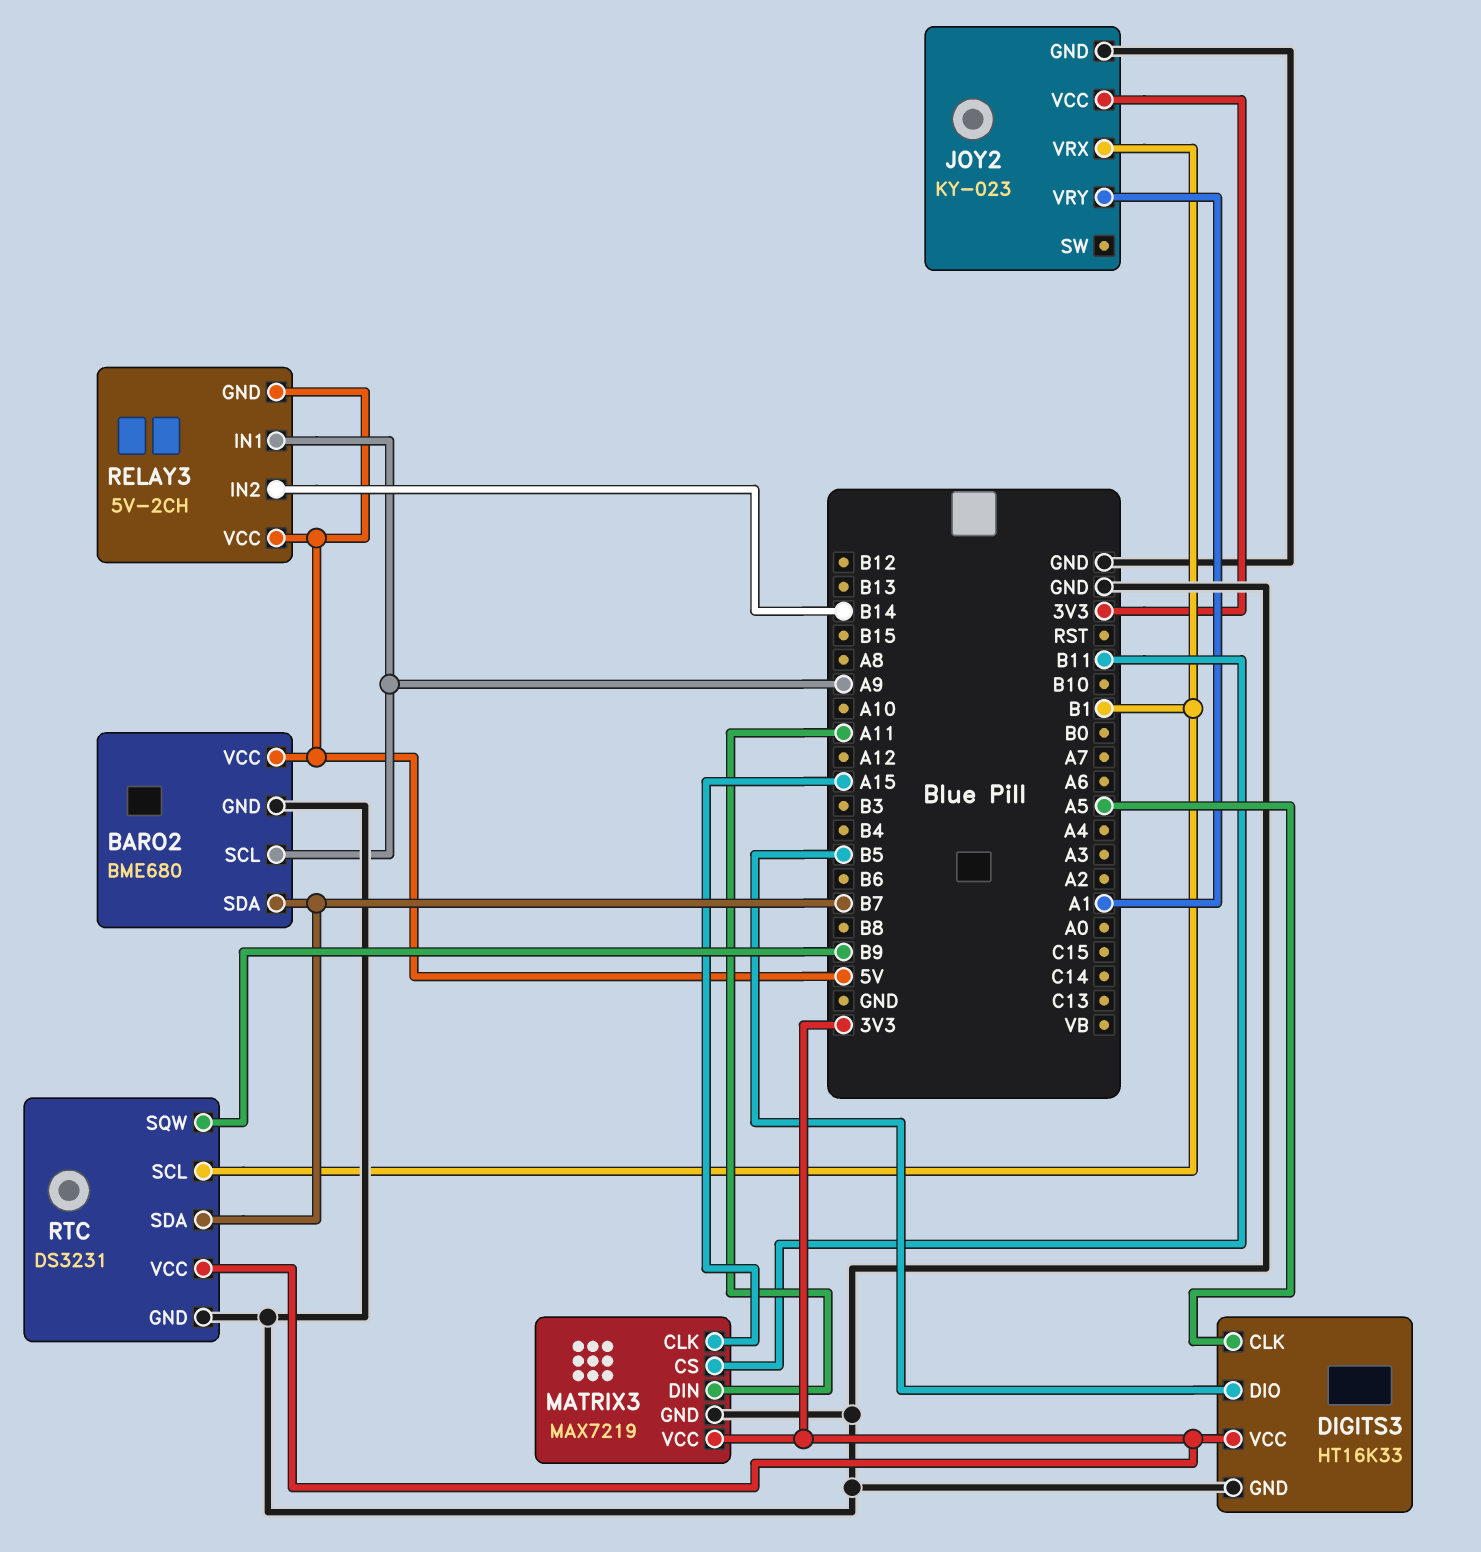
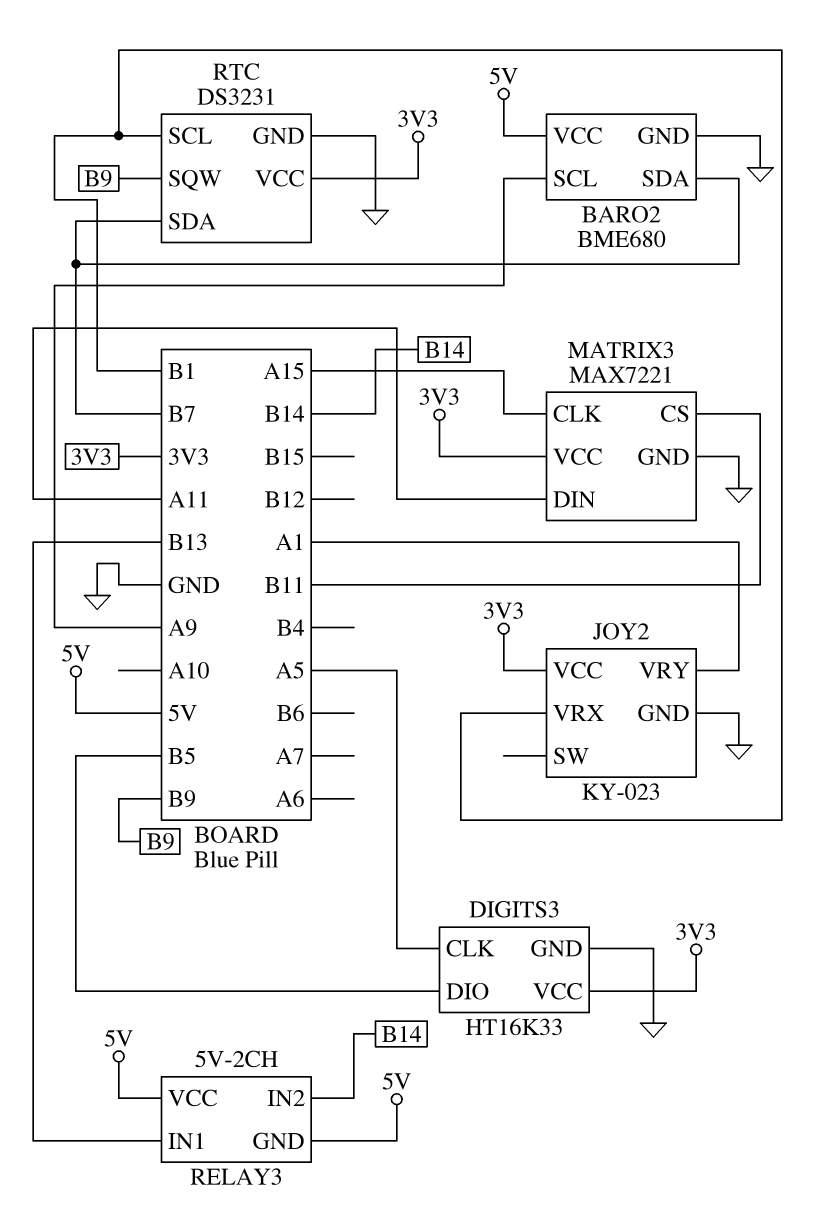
MATRIX3: MAX7219 -> MAX7221
RELAY3 pin IN1: A9 -> B13

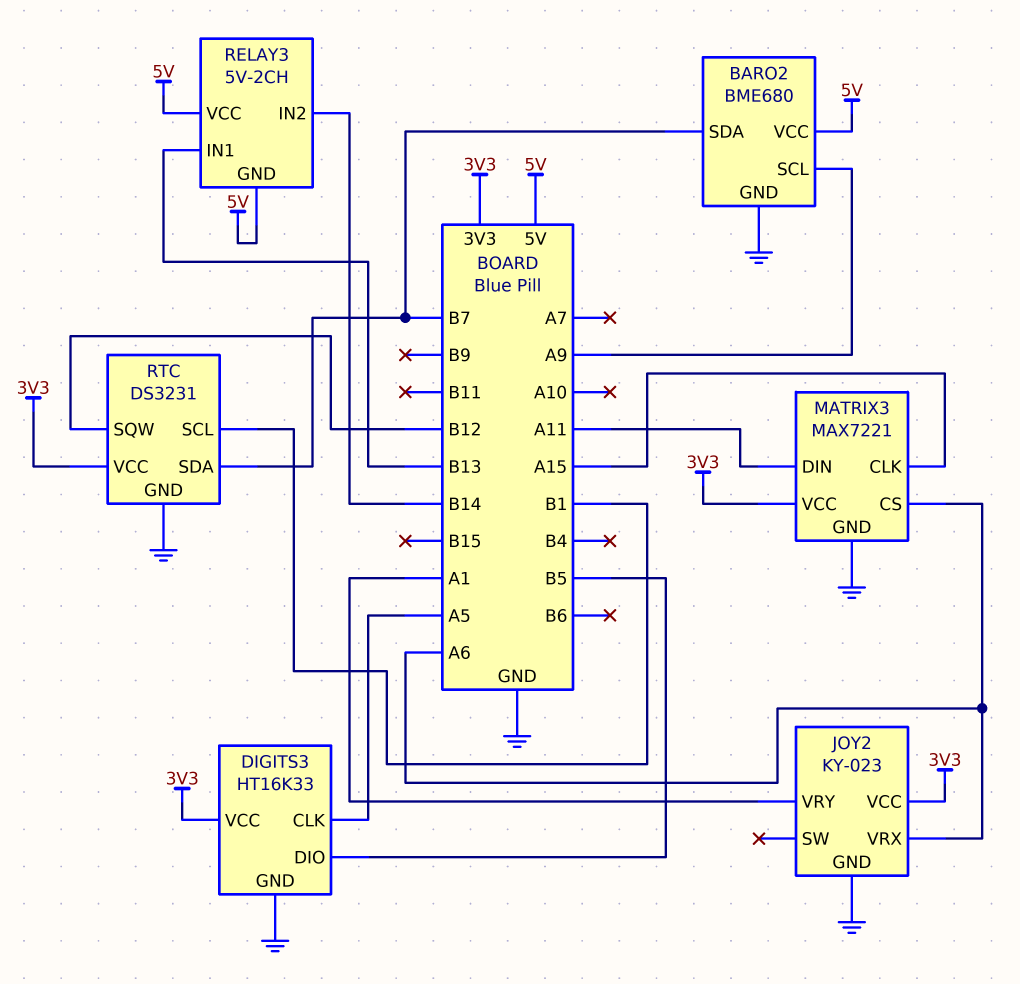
JOY2 pin VRX: B1 -> A6
MATRIX3 pin CS: B11 -> A6
RTC pin SQW: B9 -> B12

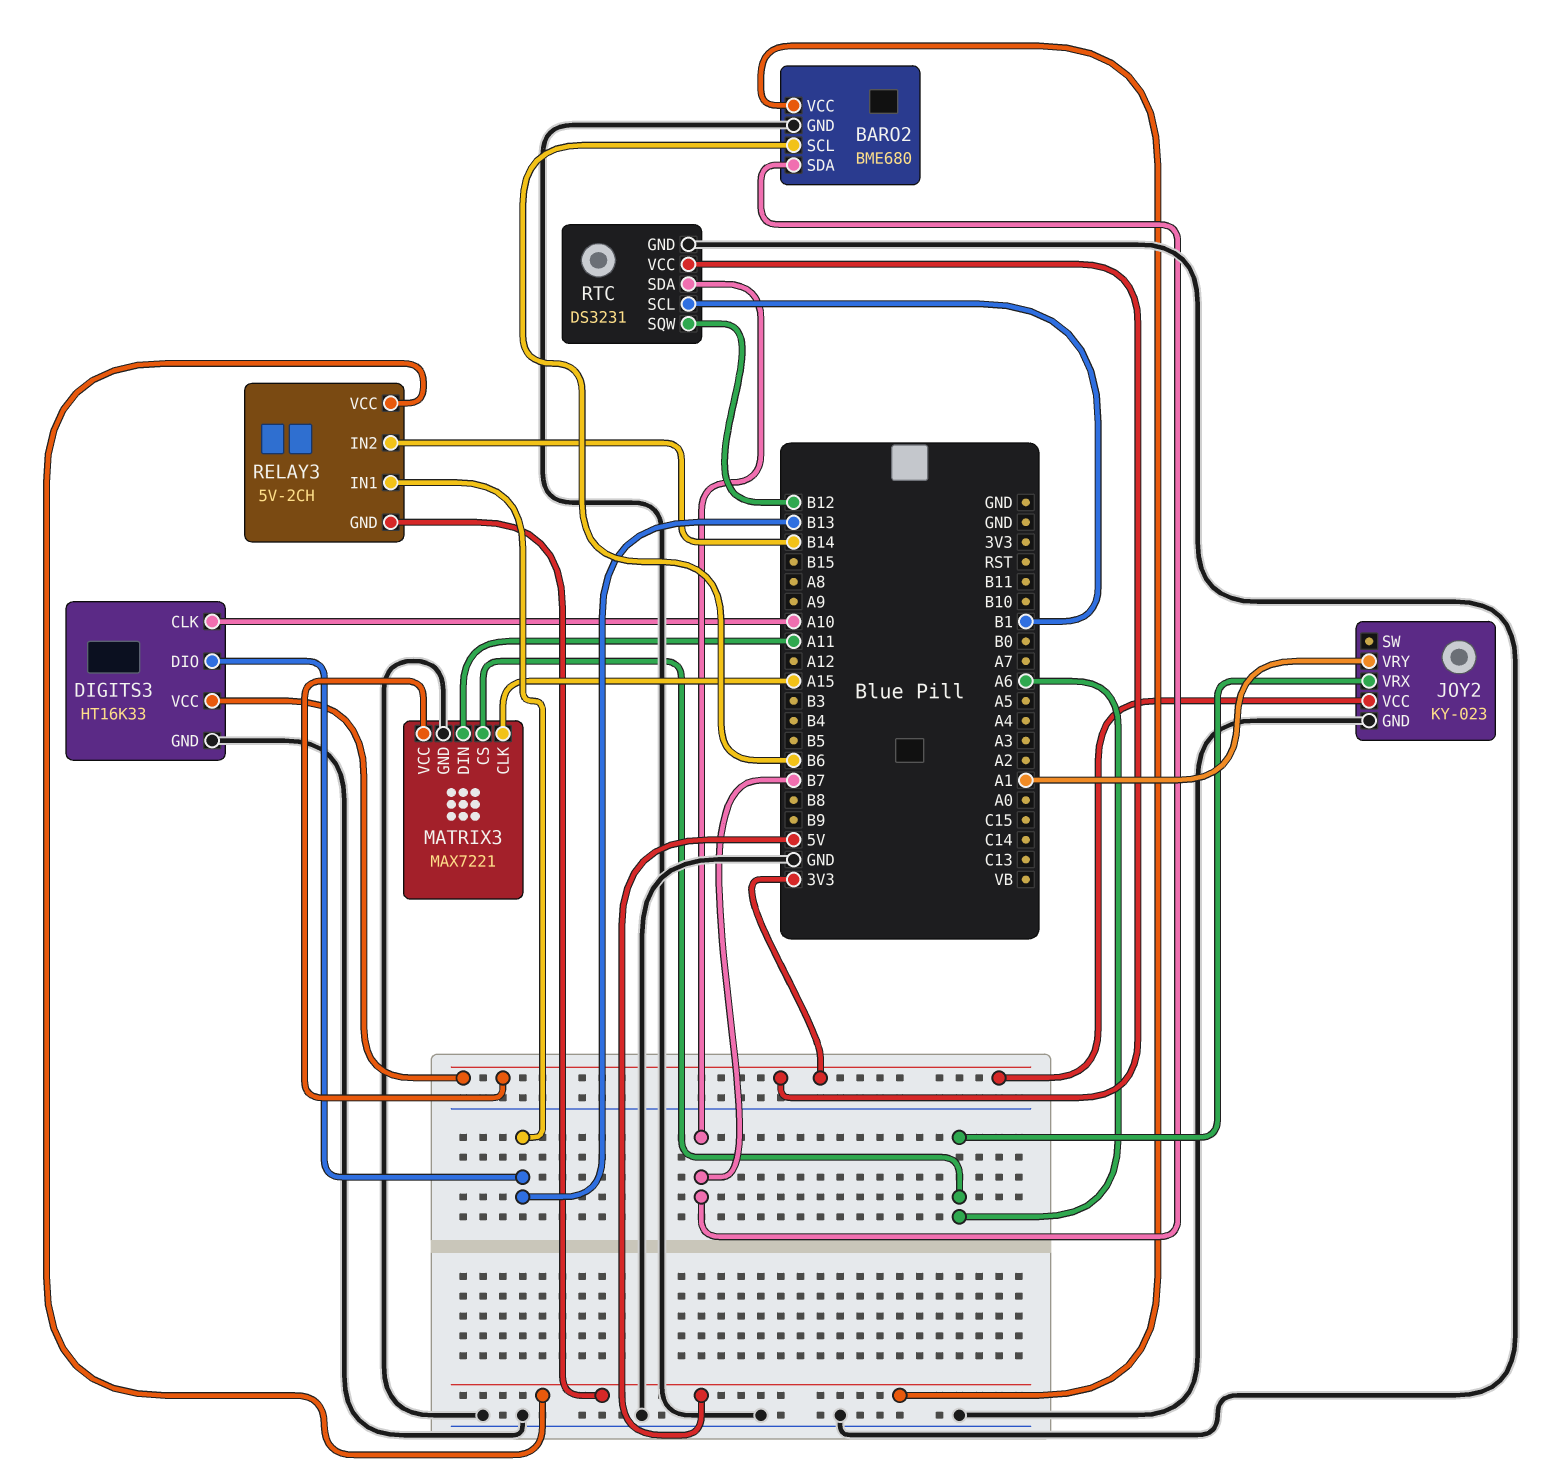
BARO2 pin SCL: A9 -> B6
DIGITS3 pin CLK: A5 -> A10
DIGITS3 pin DIO: B5 -> B13

